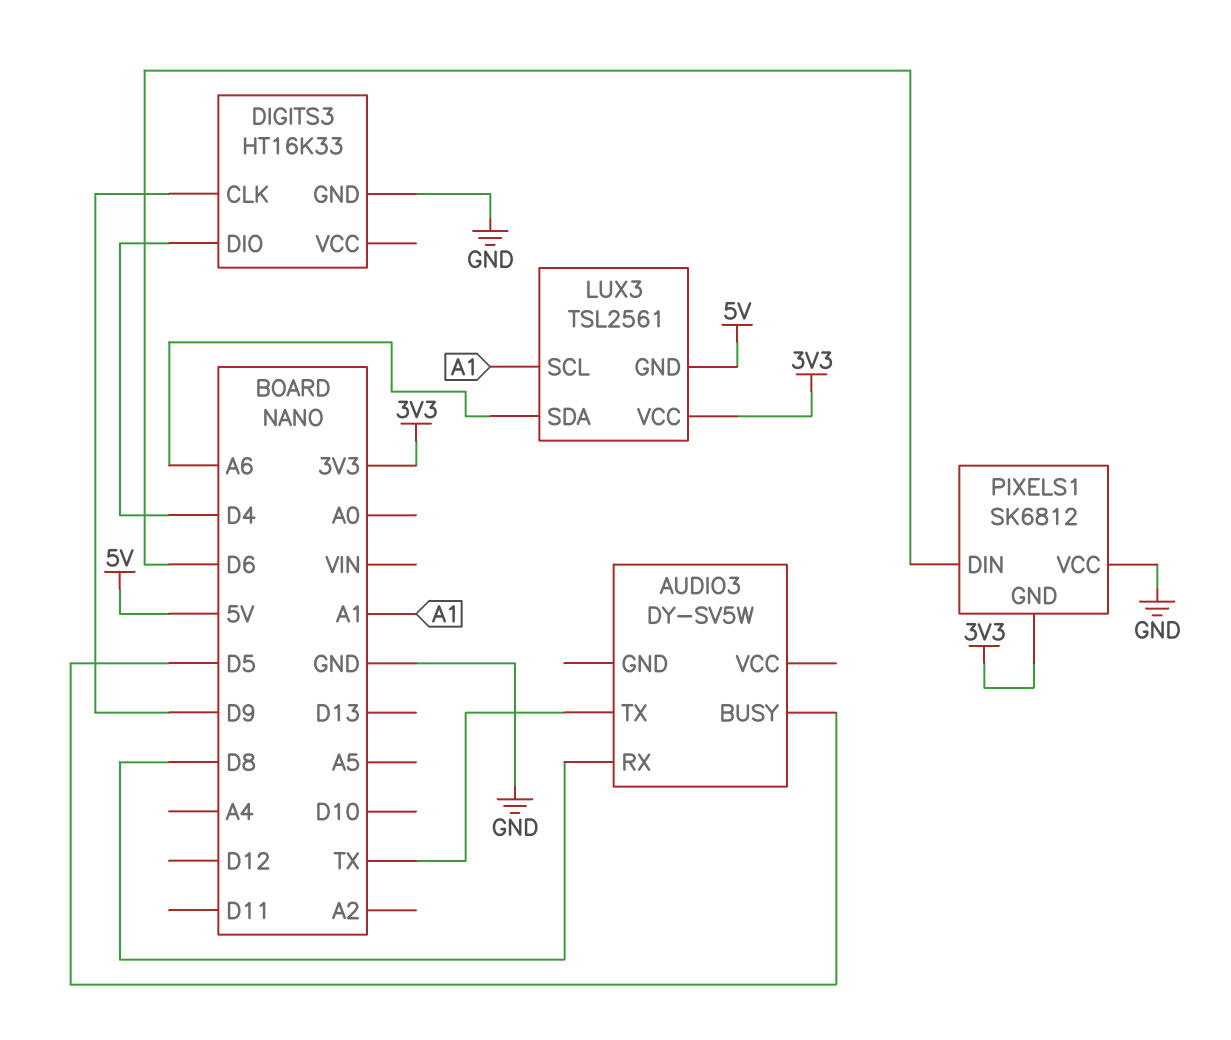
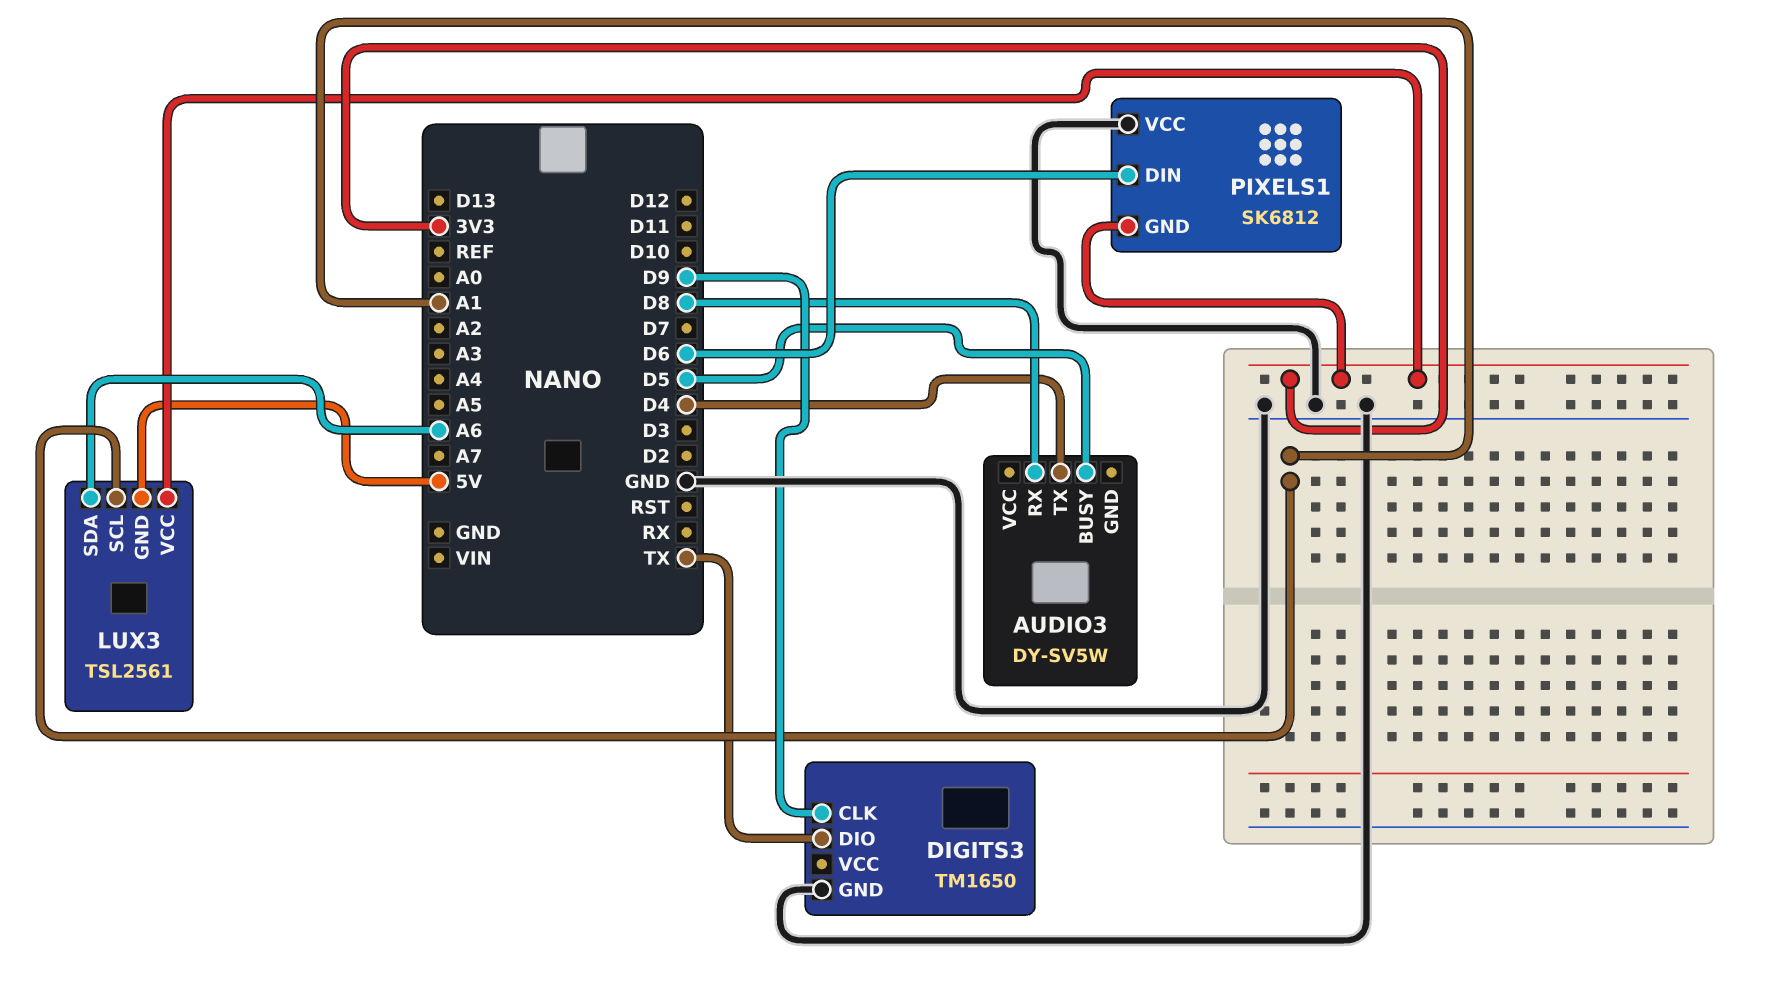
AUDIO3 pin TX: TX -> D4
DIGITS3: HT16K33 -> TM1650
DIGITS3 pin DIO: D4 -> TX

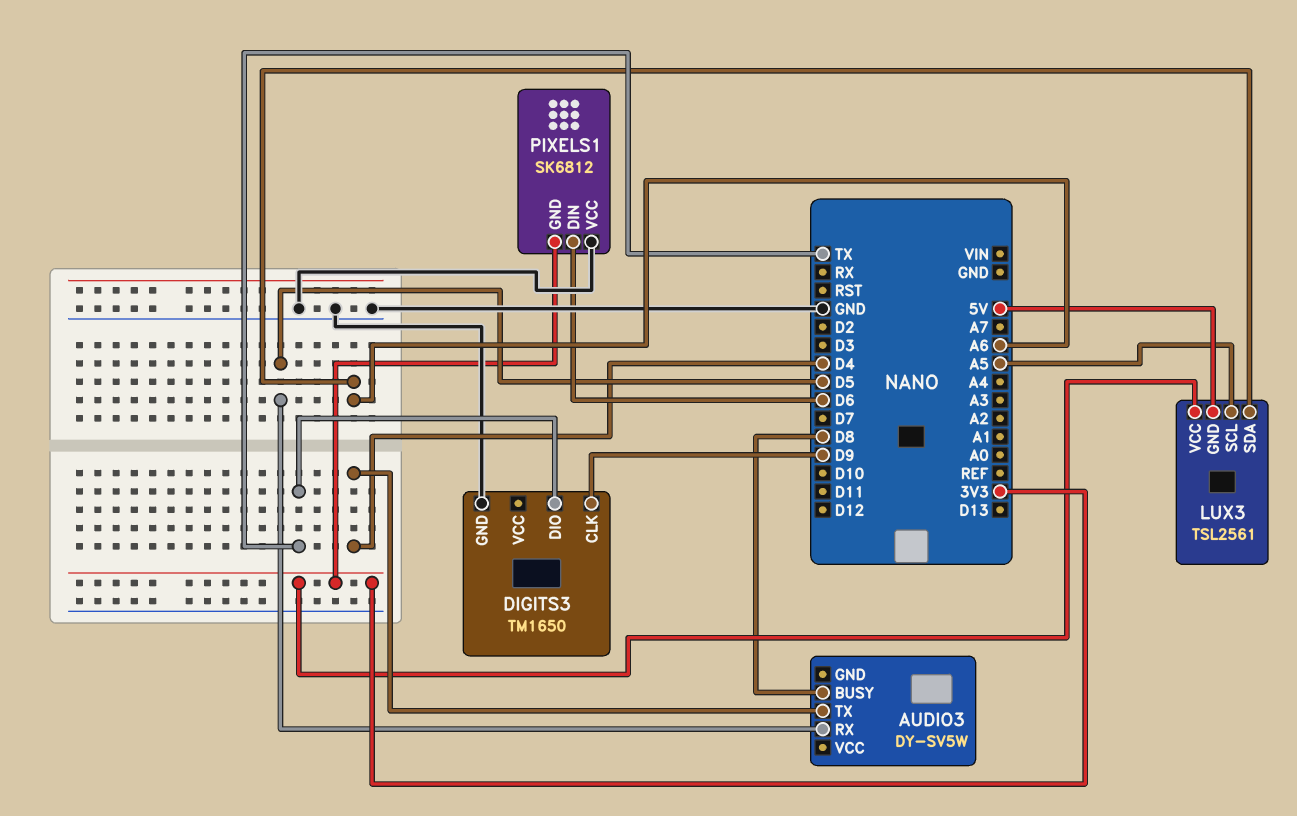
AUDIO3 pin BUSY: D5 -> D8
AUDIO3 pin RX: D8 -> D5
LUX3 pin SCL: A1 -> A5

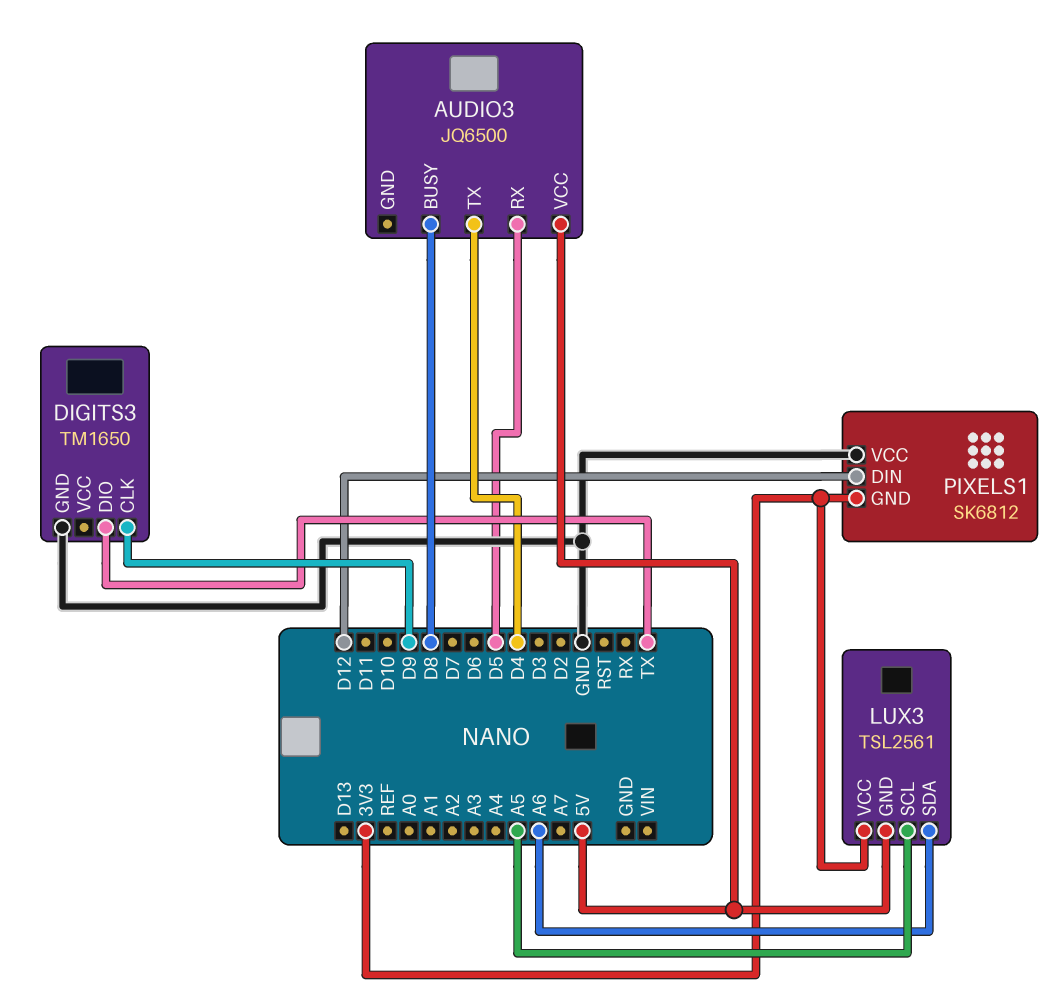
AUDIO3: DY-SV5W -> JQ6500
AUDIO3 pin VCC: none -> 5V
PIXELS1 pin DIN: D6 -> D12

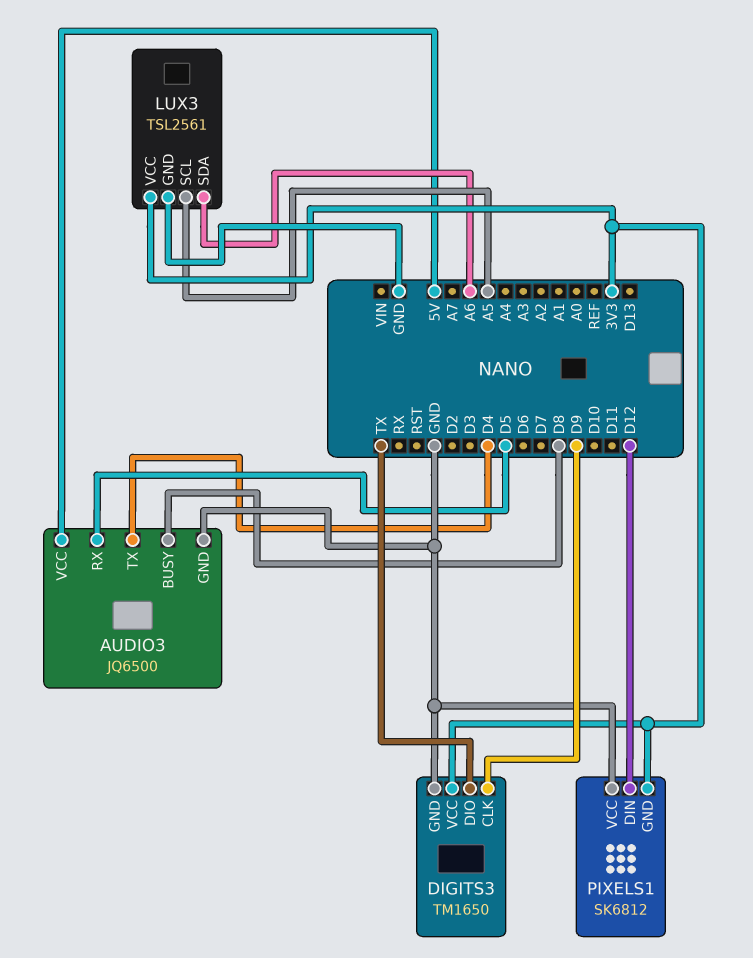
AUDIO3 pin GND: none -> GND
DIGITS3 pin VCC: none -> 3V3
LUX3 pin GND: 5V -> GND

